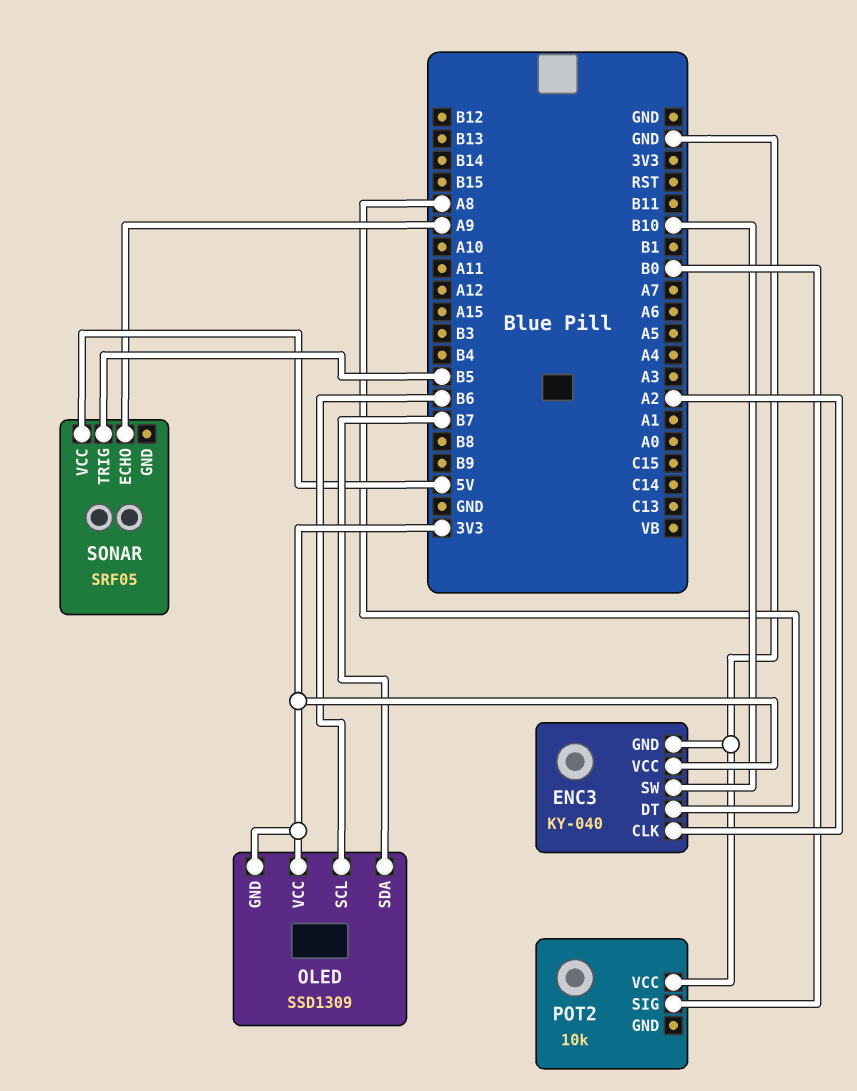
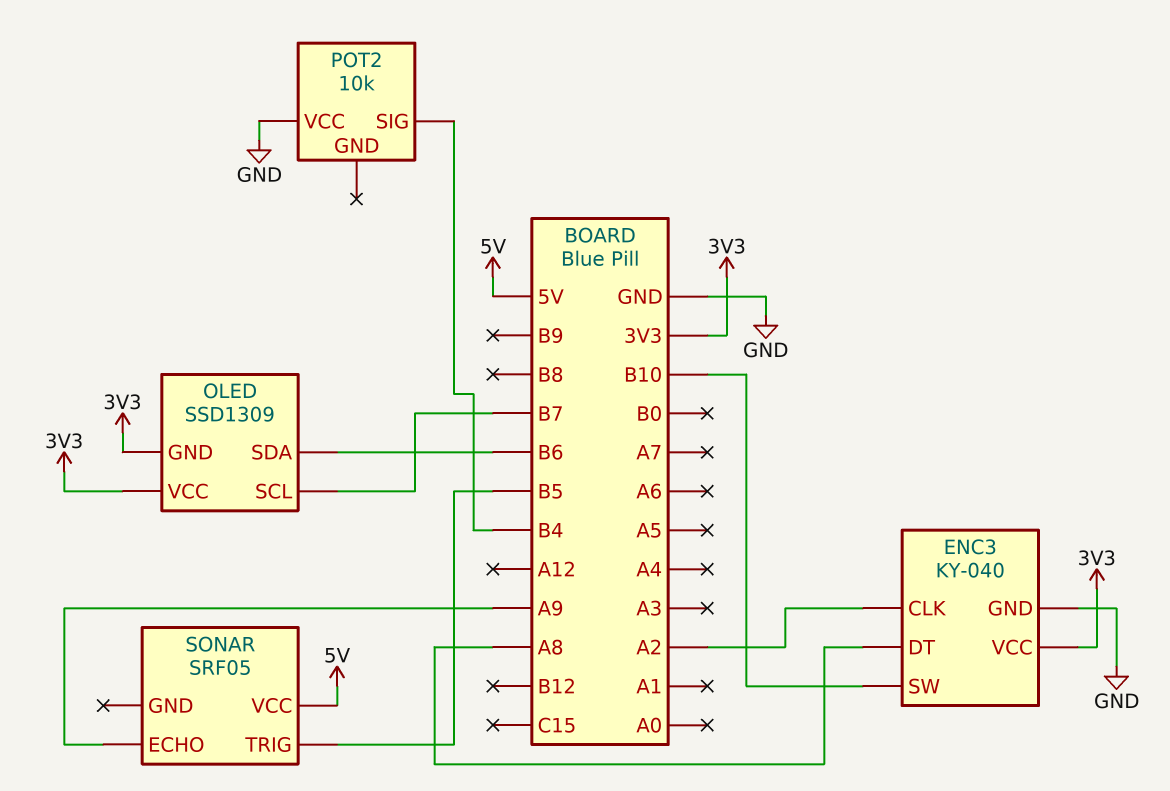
OLED pin SCL: B6 -> B7
OLED pin SDA: B7 -> B6
POT2 pin SIG: B0 -> B4

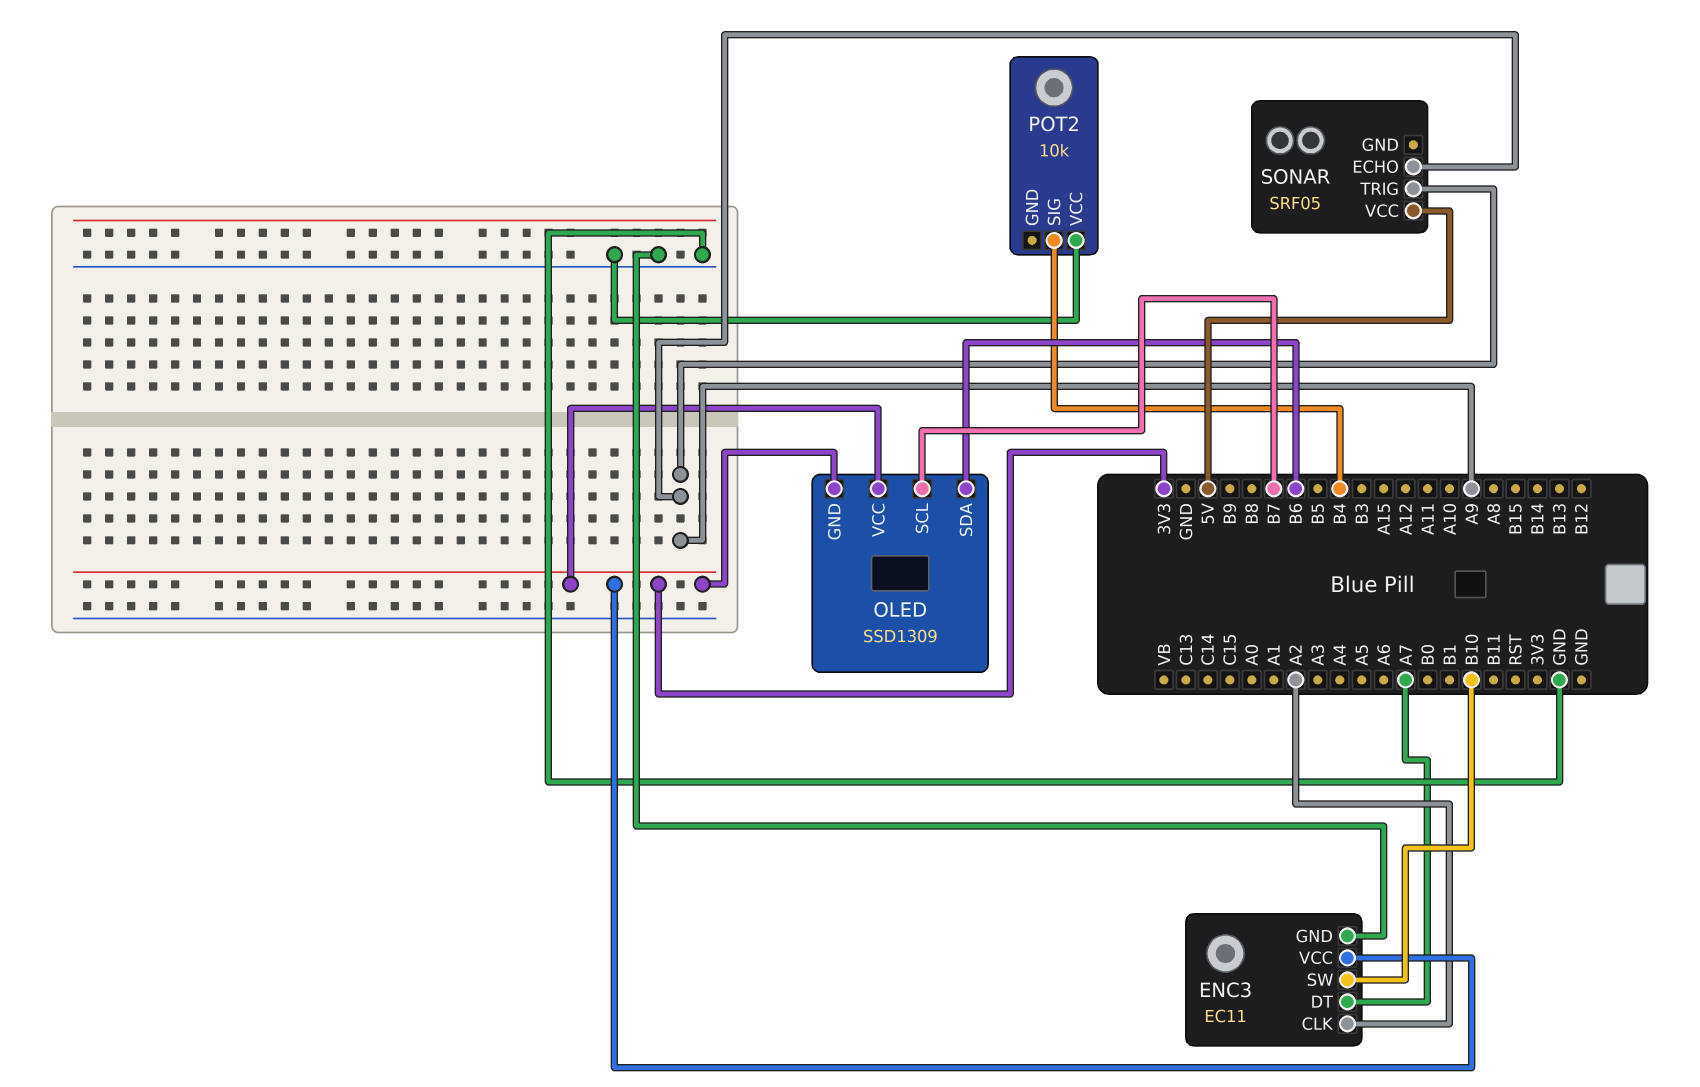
ENC3: KY-040 -> EC11
ENC3 pin DT: A8 -> A7
SONAR pin TRIG: B5 -> A9

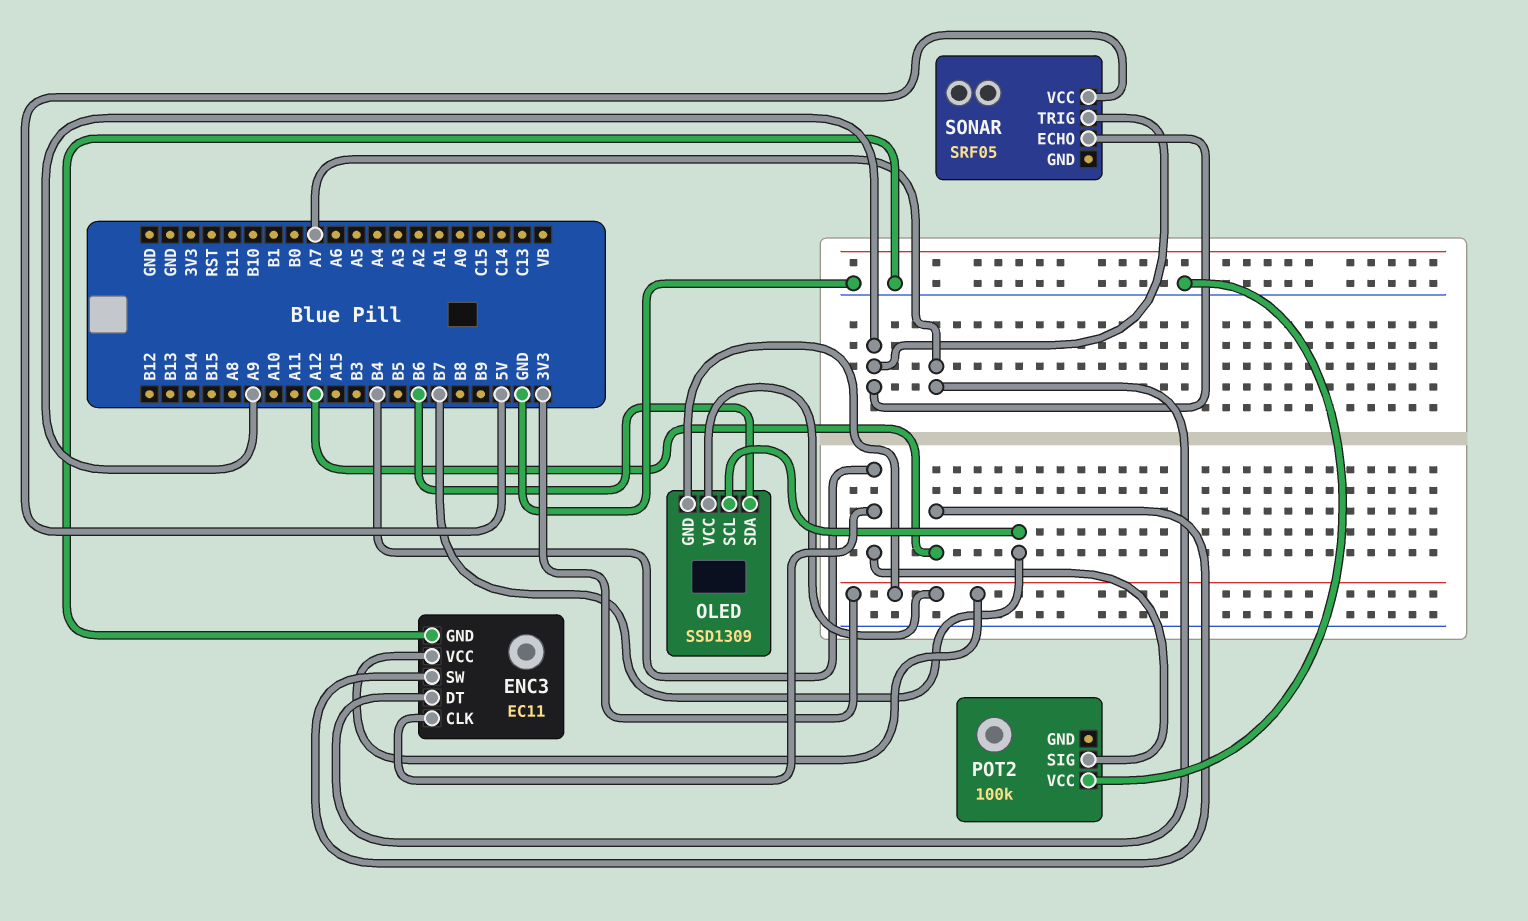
ENC3 pin CLK: A2 -> B4
ENC3 pin SW: B10 -> A12
POT2: 10k -> 100k

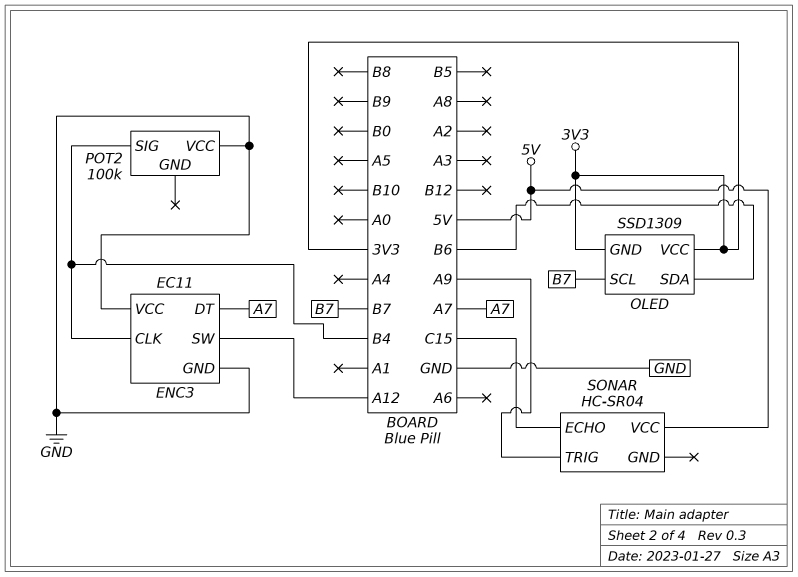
ENC3 pin VCC: 3V3 -> GND
SONAR: SRF05 -> HC-SR04
SONAR pin ECHO: A9 -> C15

